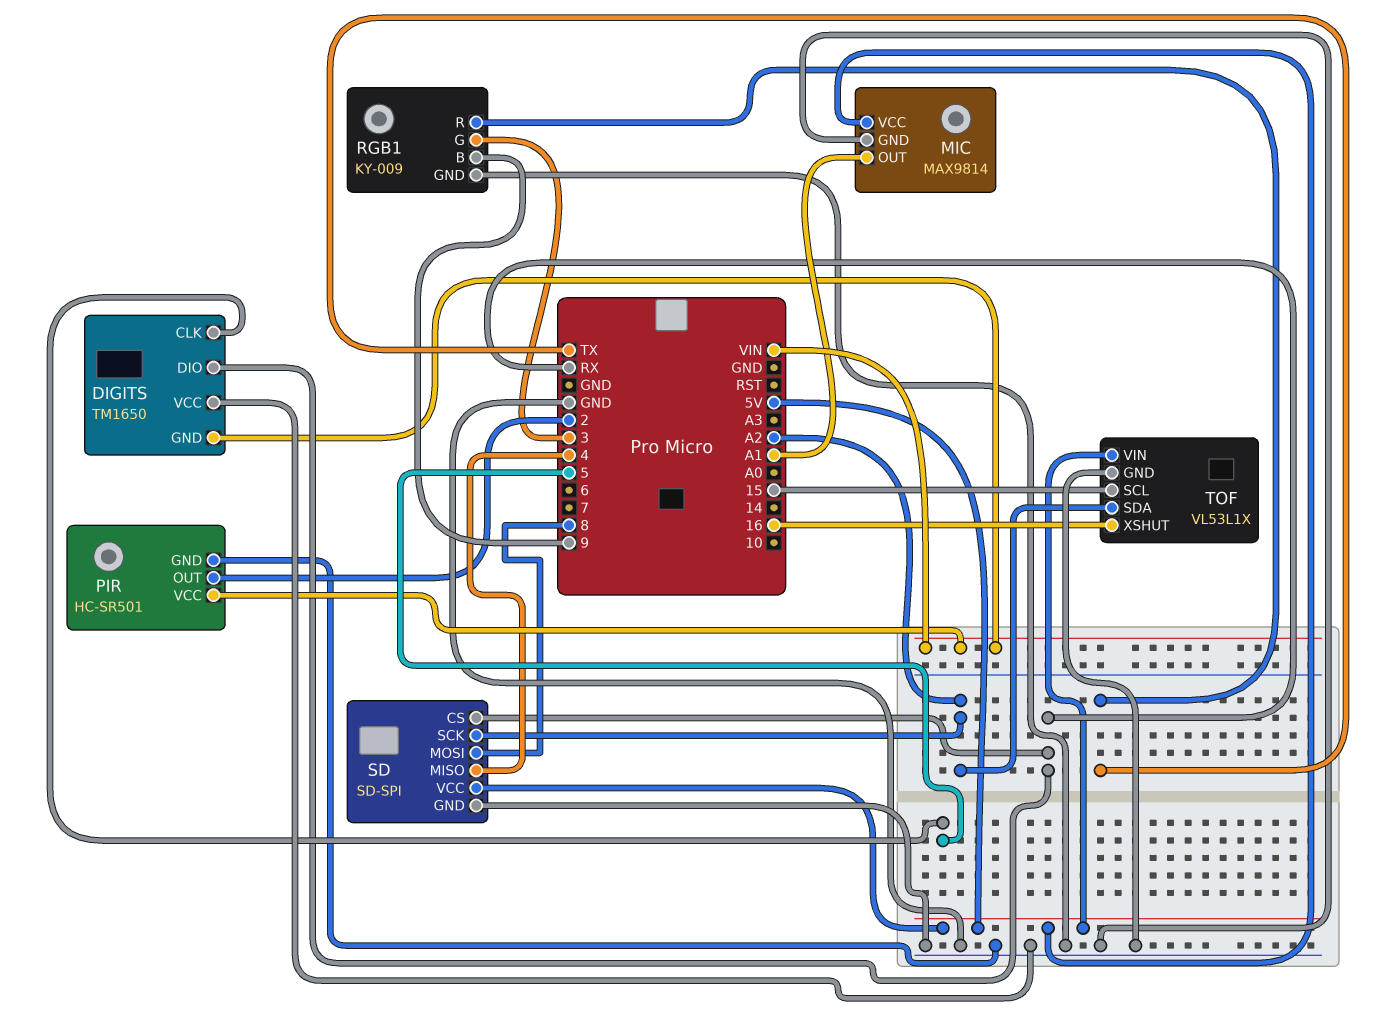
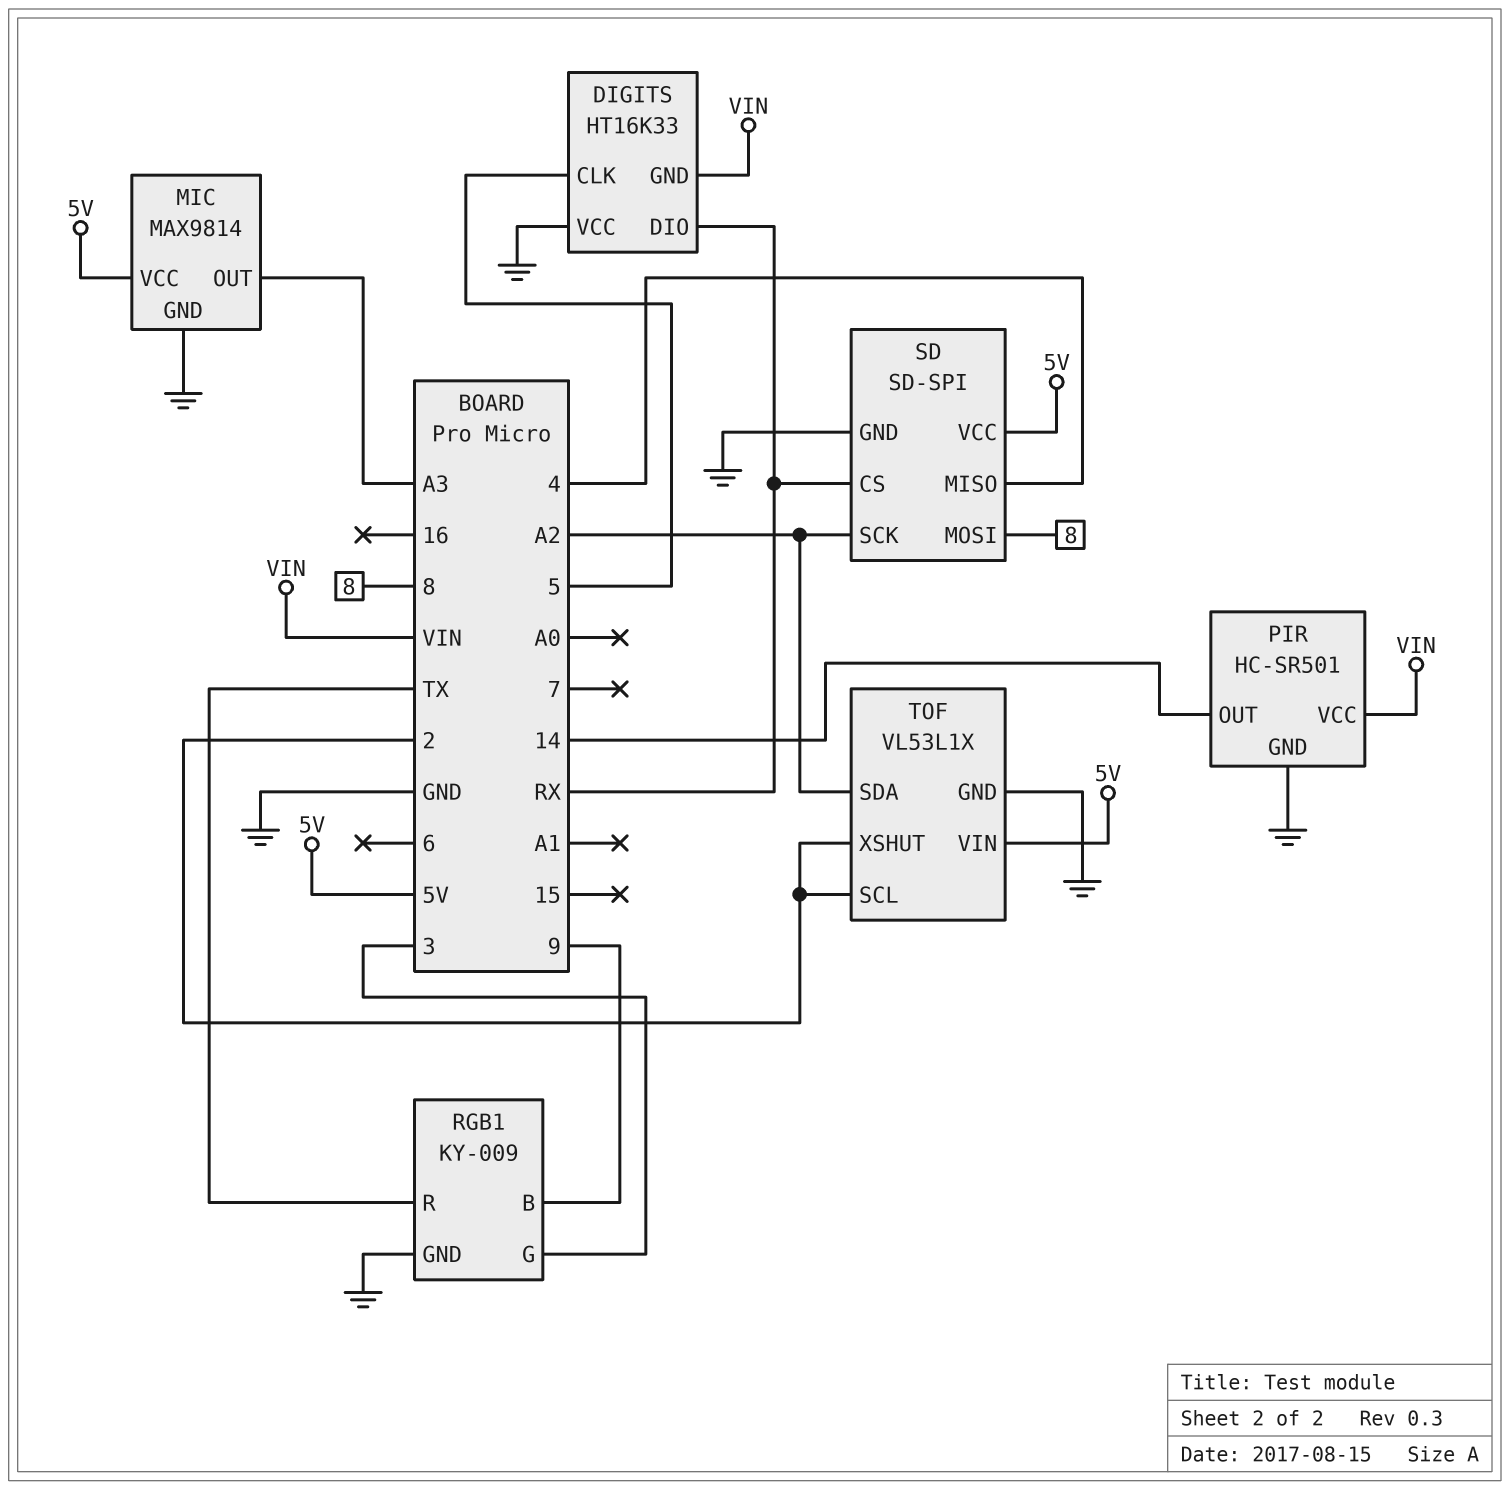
DIGITS: TM1650 -> HT16K33
MIC pin OUT: A1 -> A3
PIR pin OUT: 2 -> 14
TOF pin SCL: 15 -> 2
TOF pin XSHUT: 16 -> 2

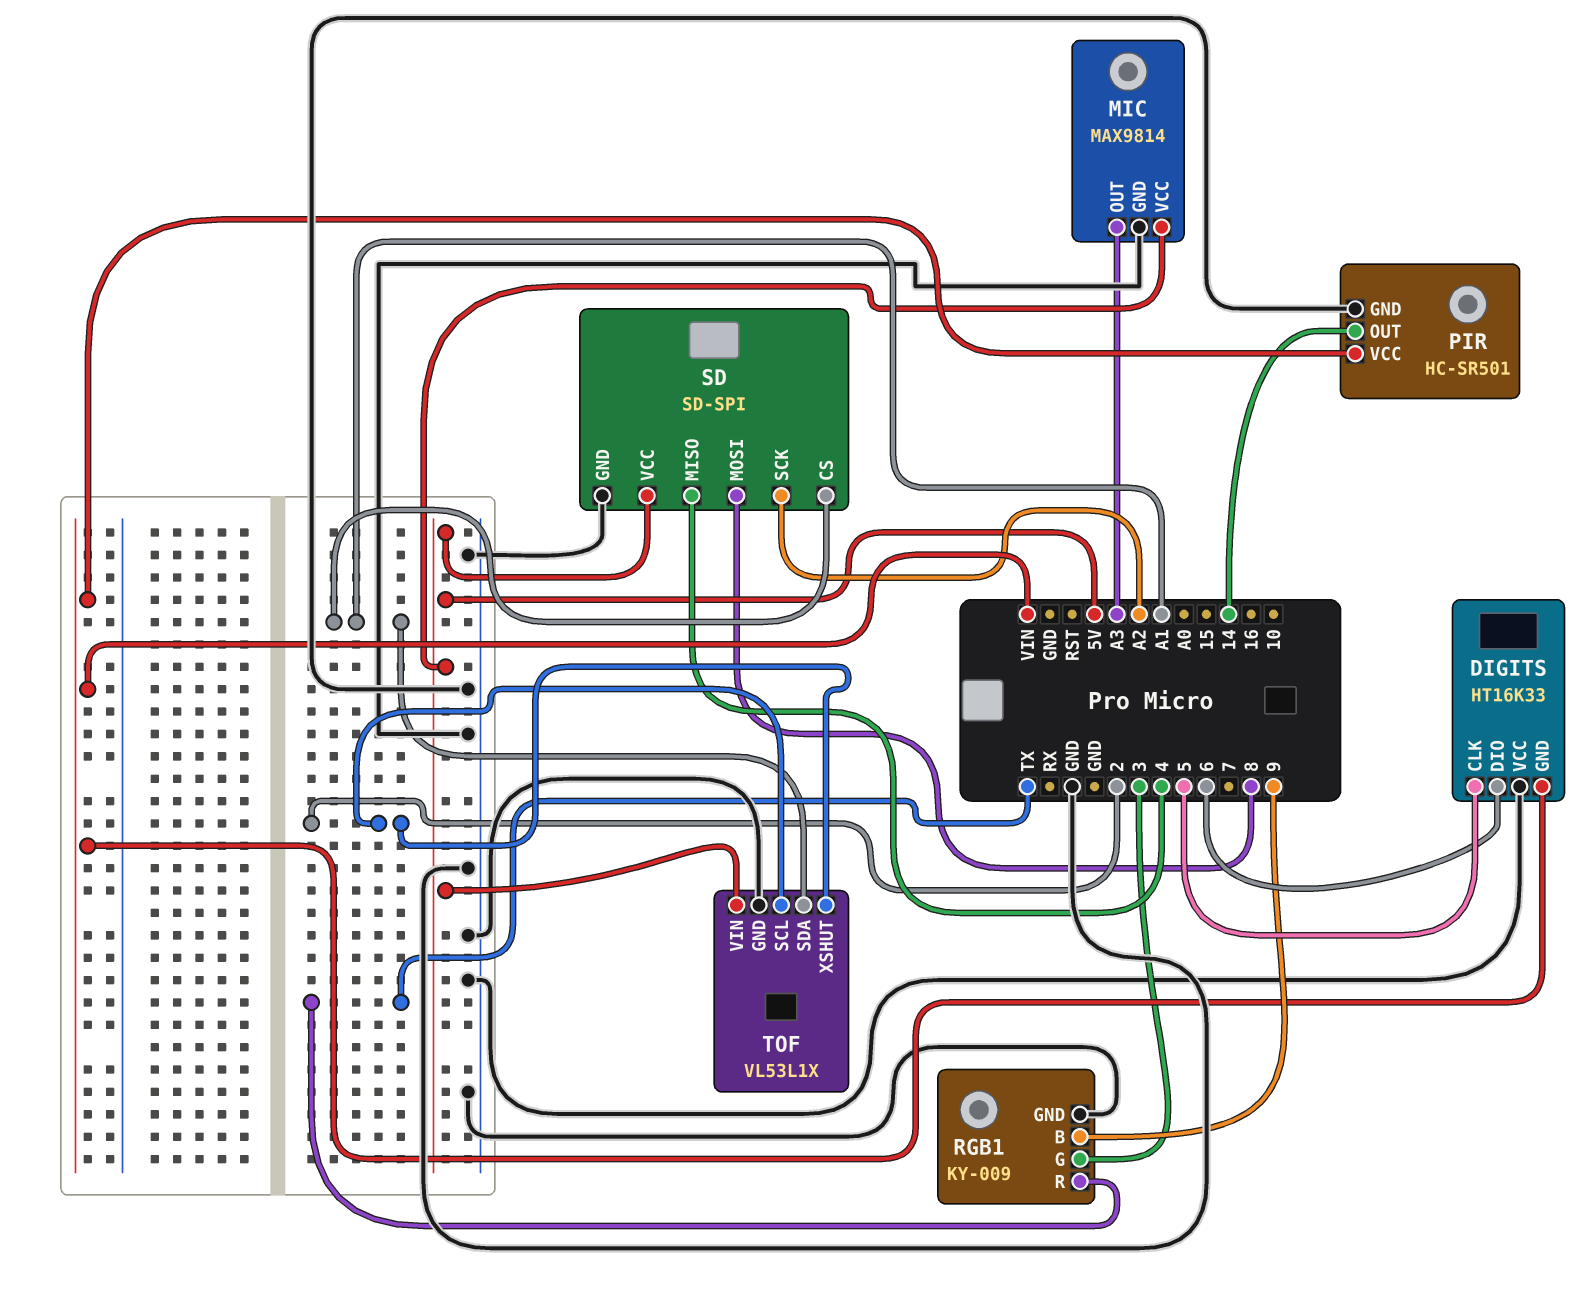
DIGITS pin DIO: RX -> 6
SD pin CS: RX -> A1
TOF pin SDA: A2 -> A1

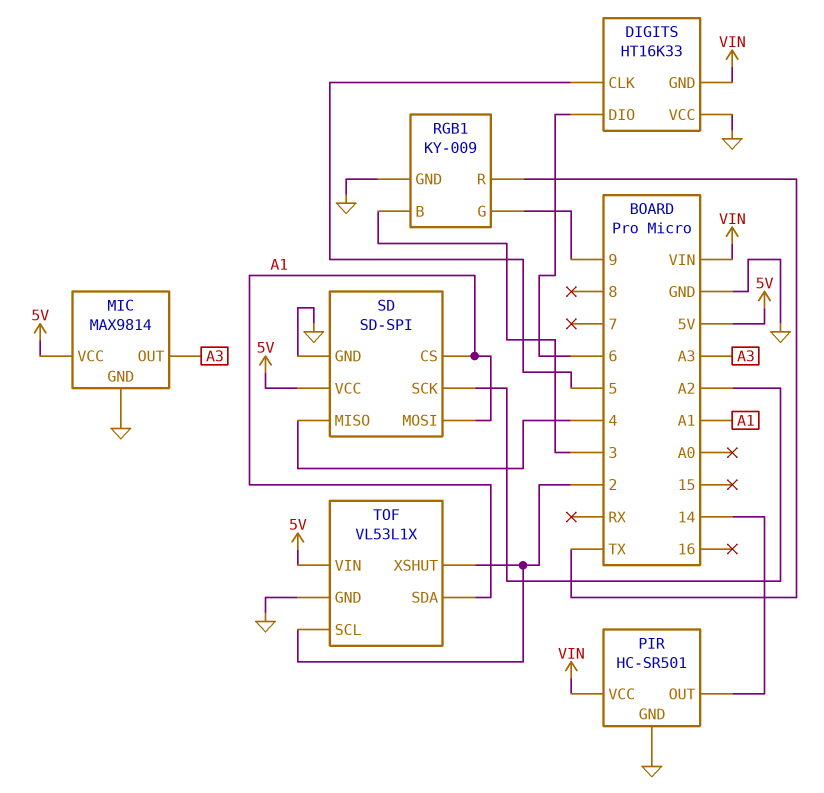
RGB1 pin B: 9 -> 3
RGB1 pin G: 3 -> 9
SD pin MOSI: 8 -> A1

